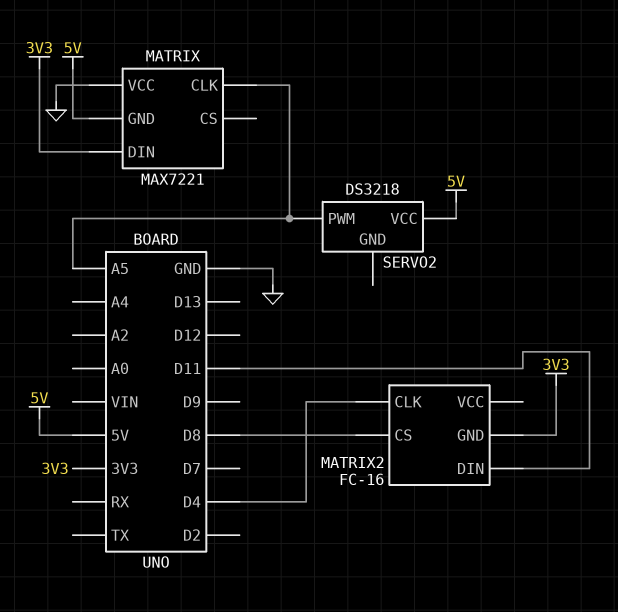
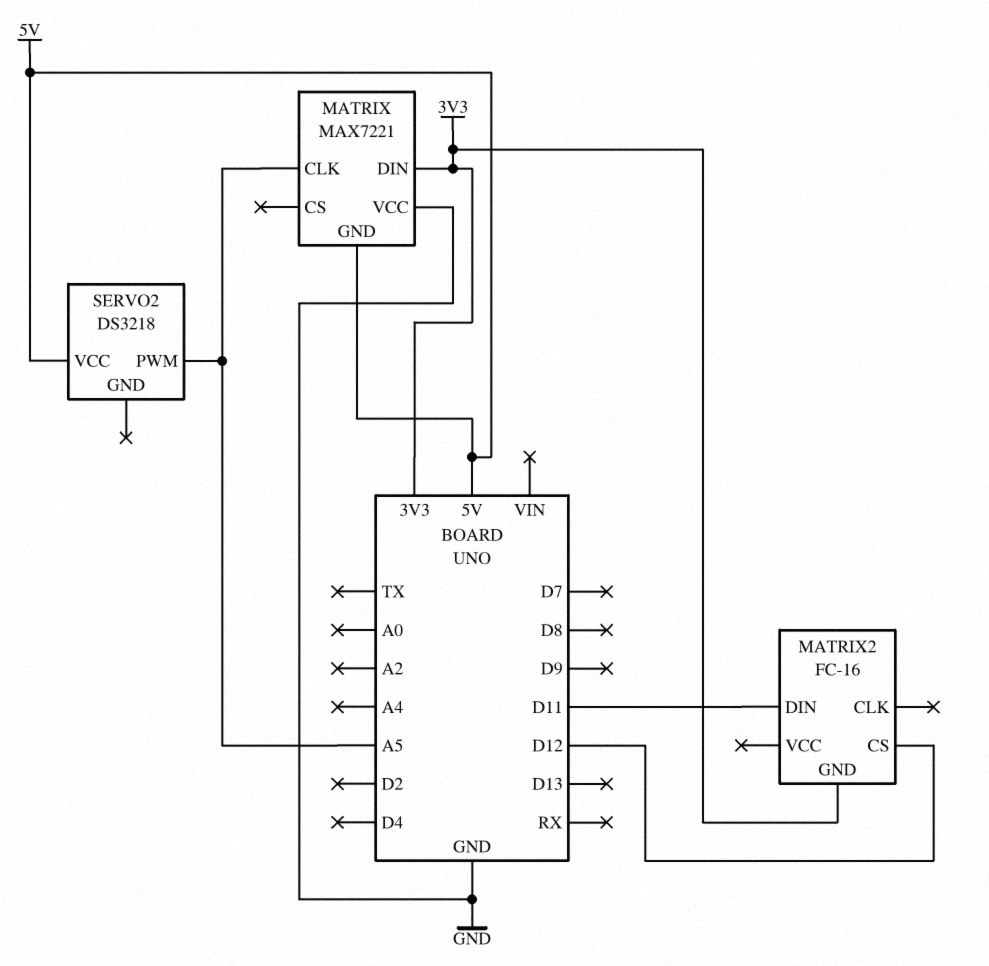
MATRIX2 pin CLK: D4 -> none
MATRIX2 pin CS: D8 -> D12

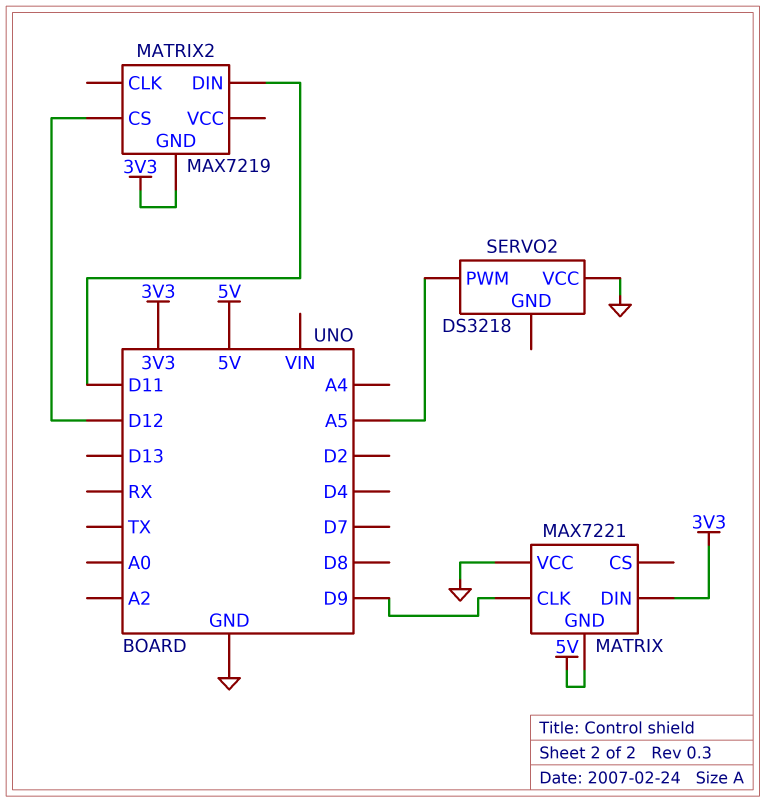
MATRIX pin CLK: A5 -> D9
MATRIX2: FC-16 -> MAX7219
SERVO2 pin VCC: 5V -> GND

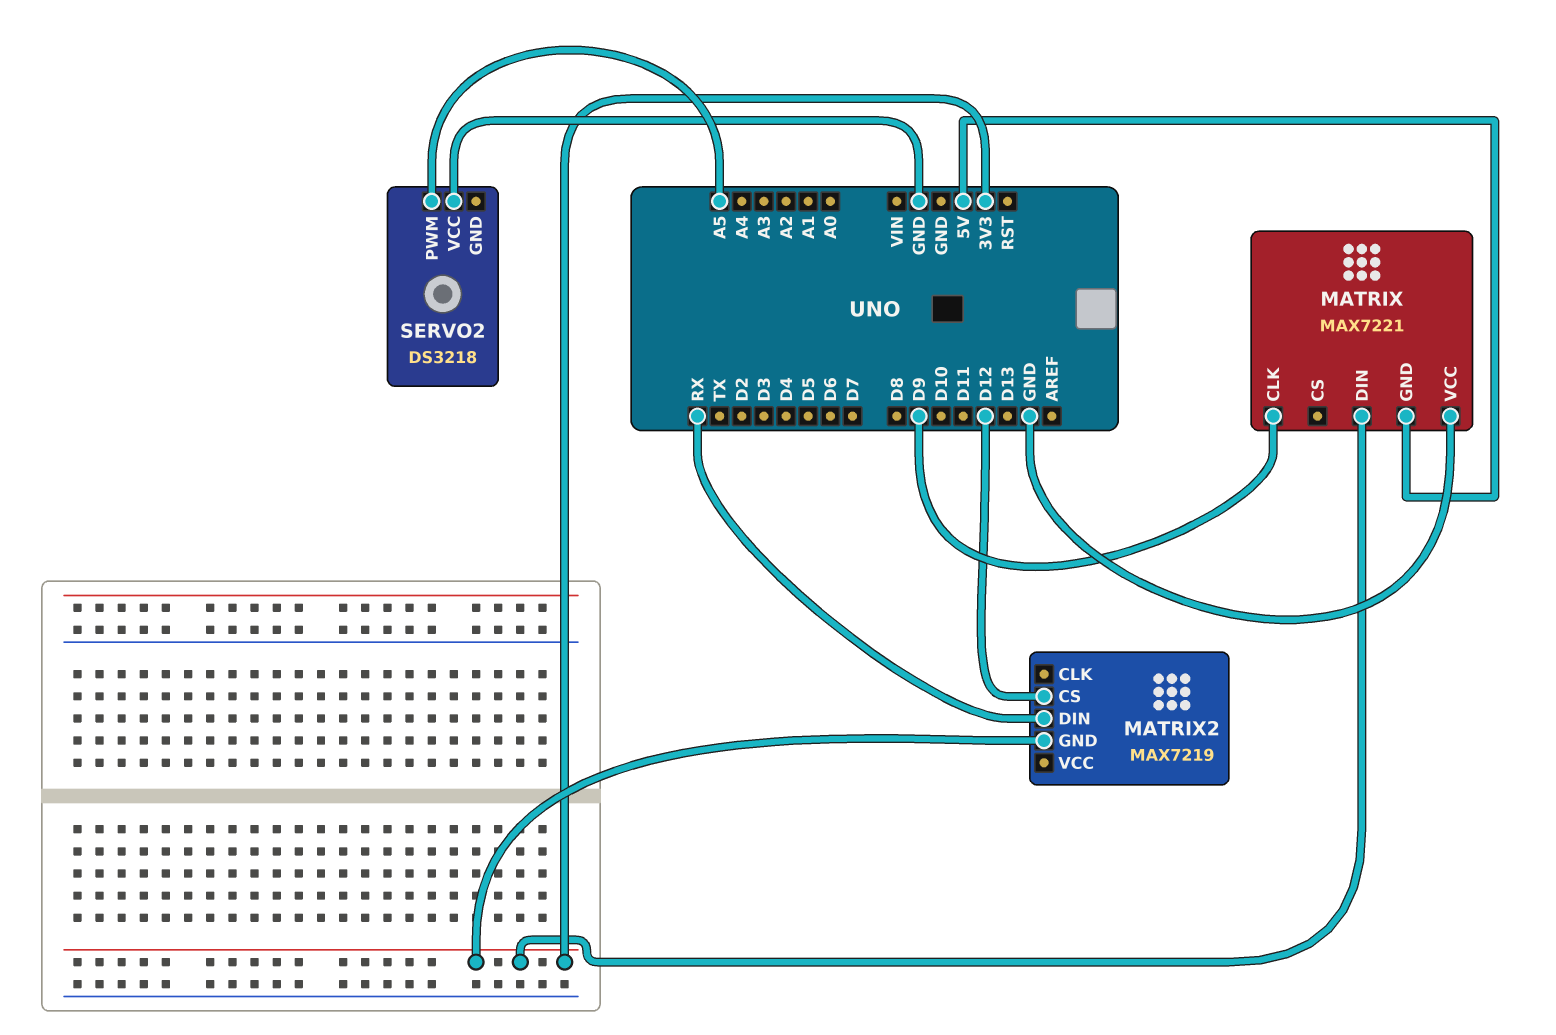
MATRIX2 pin DIN: D11 -> RX

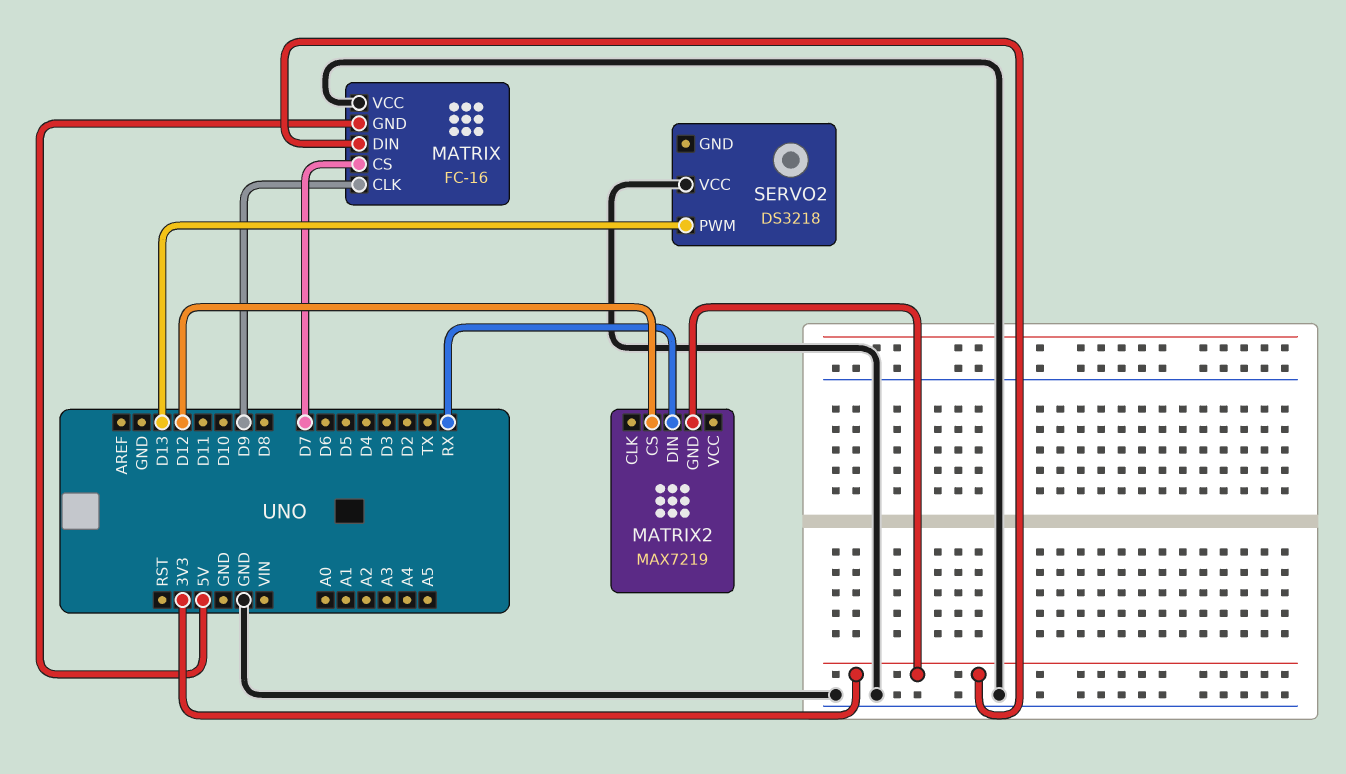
MATRIX: MAX7221 -> FC-16
MATRIX pin CS: none -> D7
SERVO2 pin PWM: A5 -> D13

